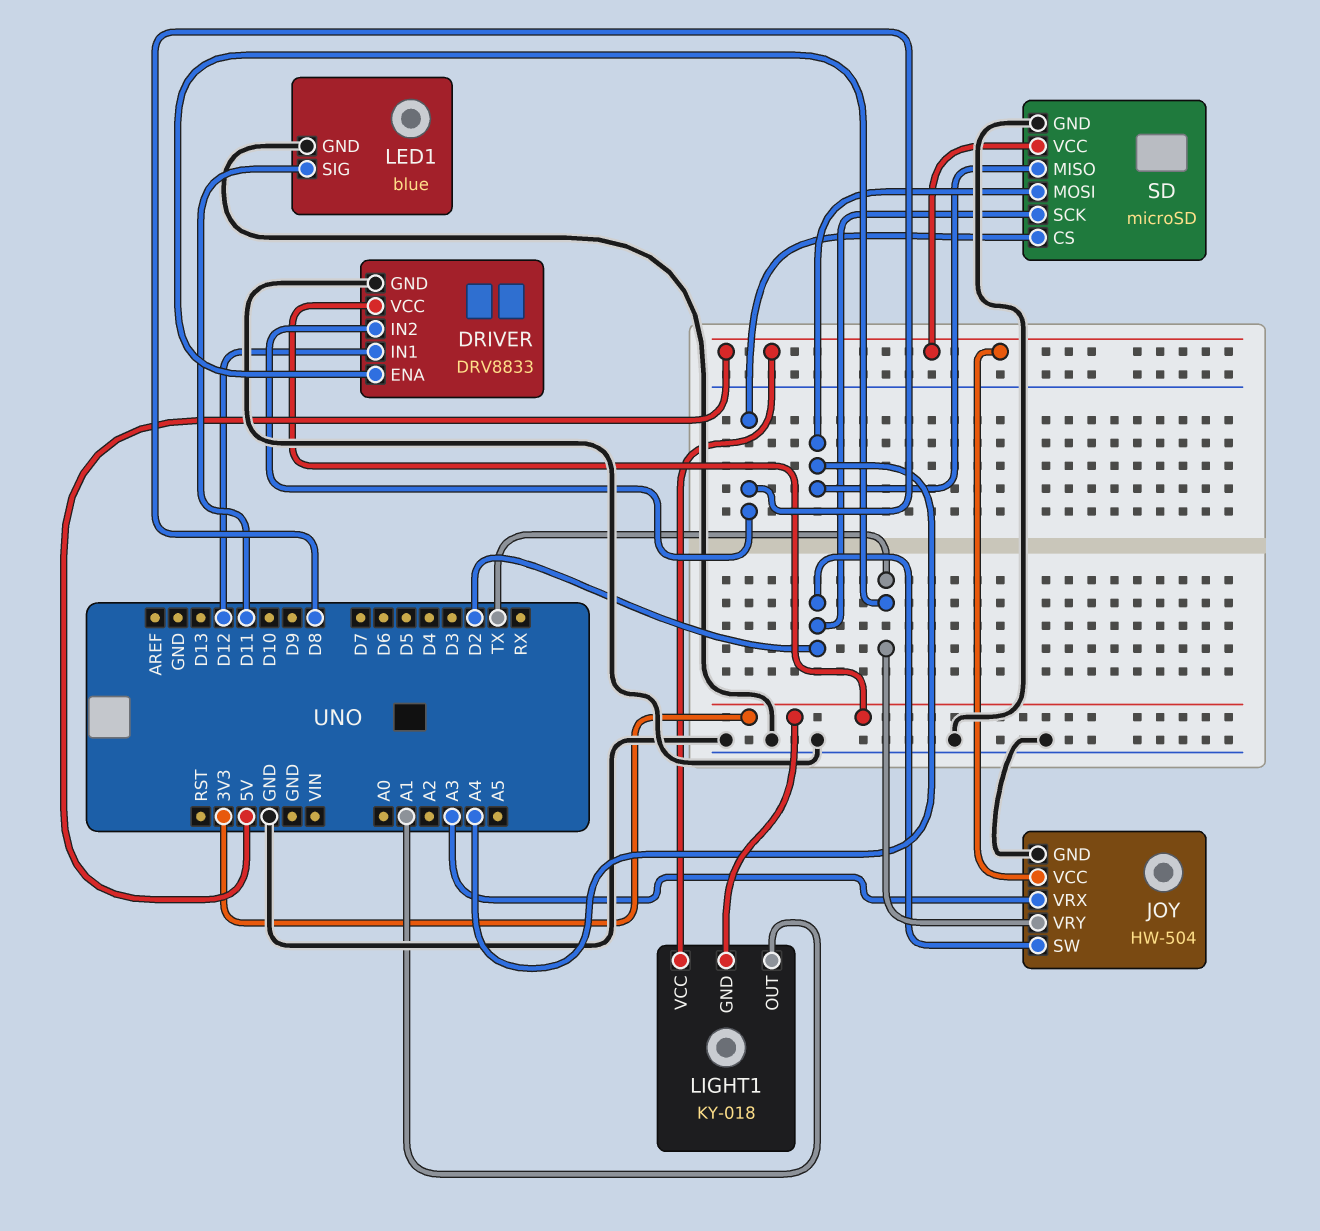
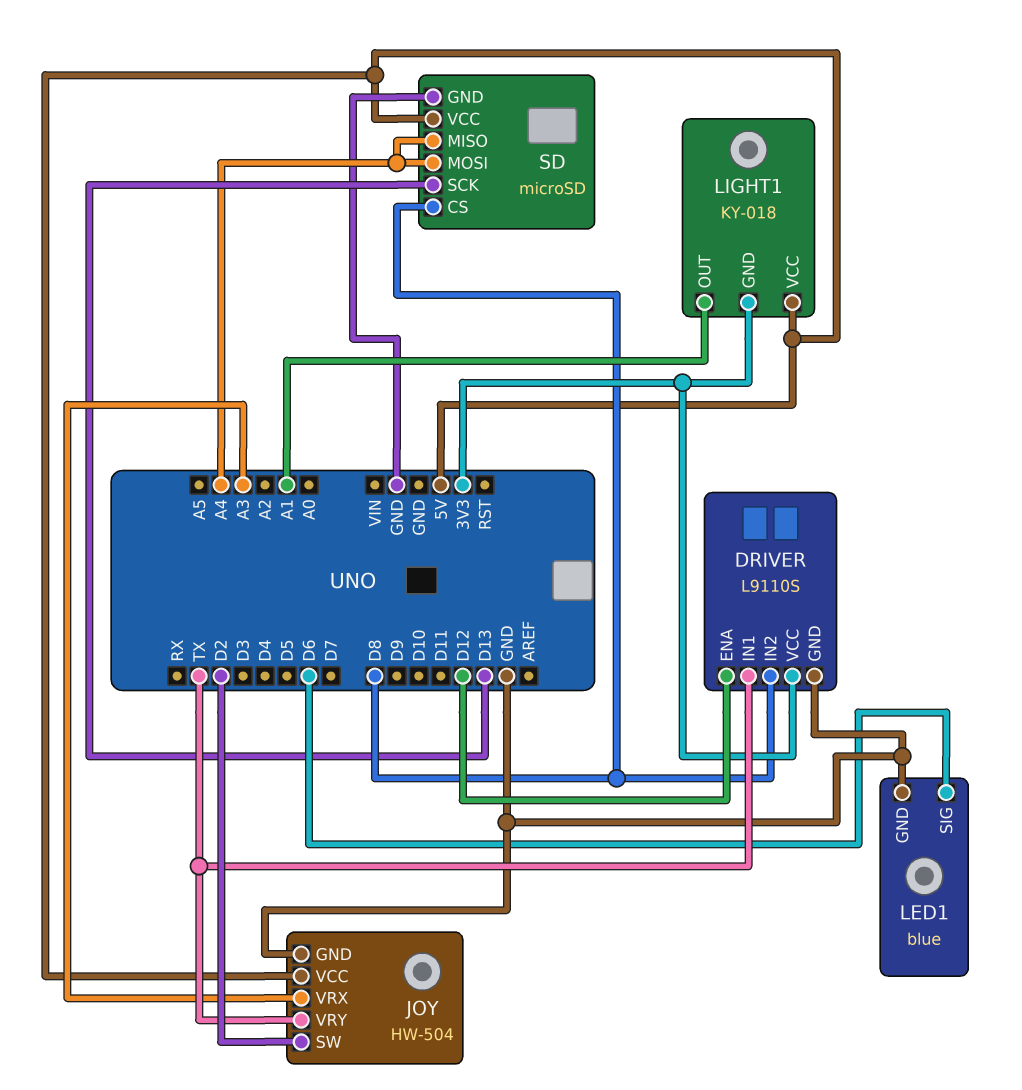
DRIVER: DRV8833 -> L9110S
DRIVER pin ENA: TX -> D12
DRIVER pin IN1: D12 -> TX
LED1 pin SIG: D11 -> D6
SD pin SCK: D2 -> D13

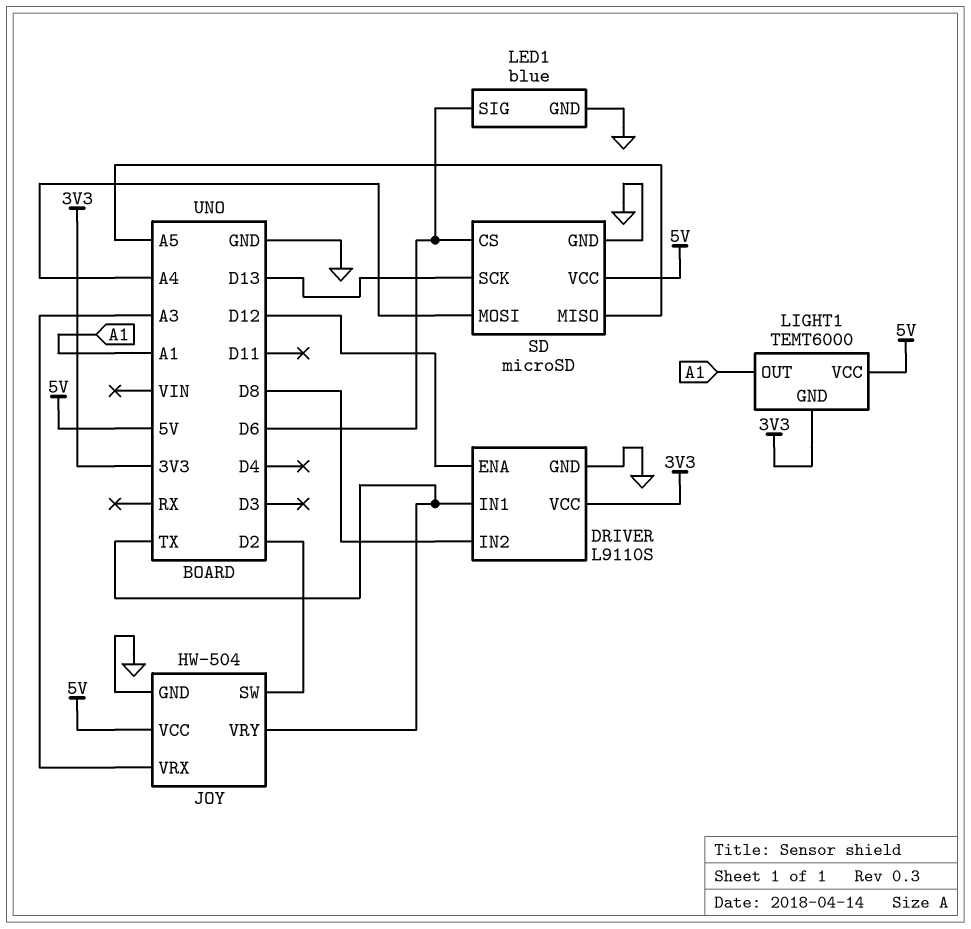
LIGHT1: KY-018 -> TEMT6000
SD pin CS: D8 -> D6
SD pin MISO: A4 -> A5

